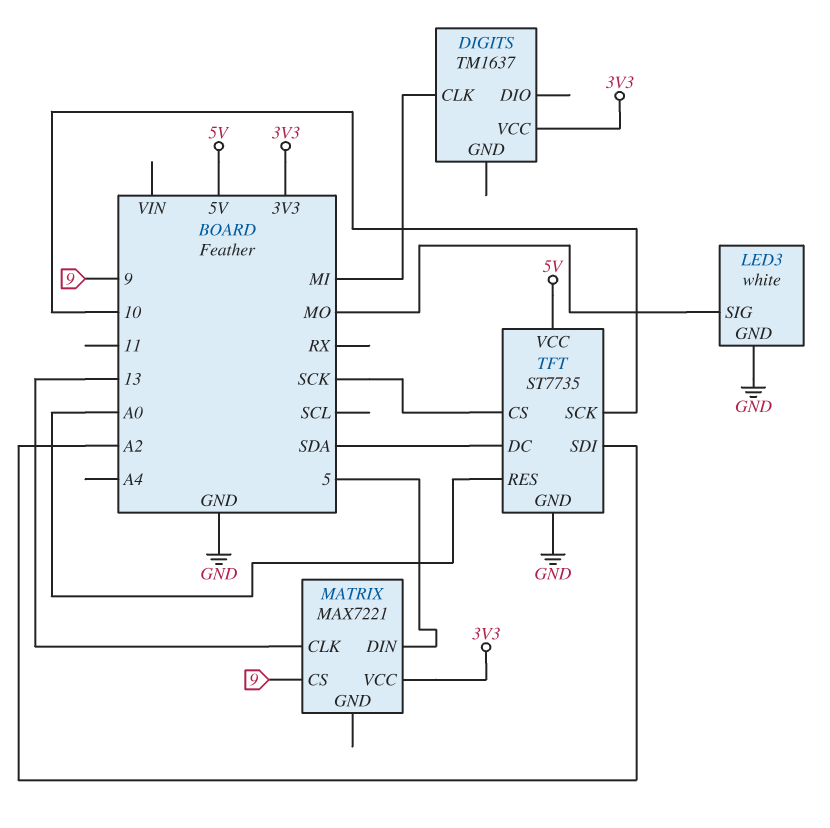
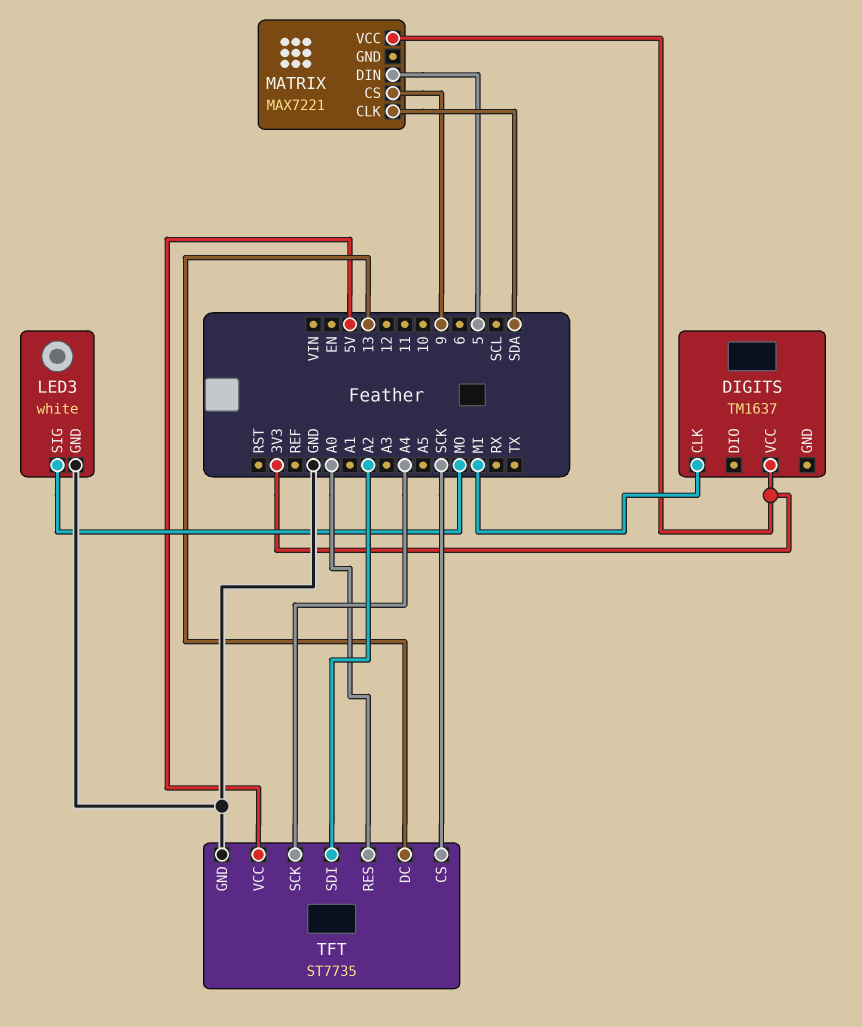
MATRIX pin CLK: 13 -> SDA
TFT pin DC: SDA -> 13
TFT pin SCK: 10 -> A4

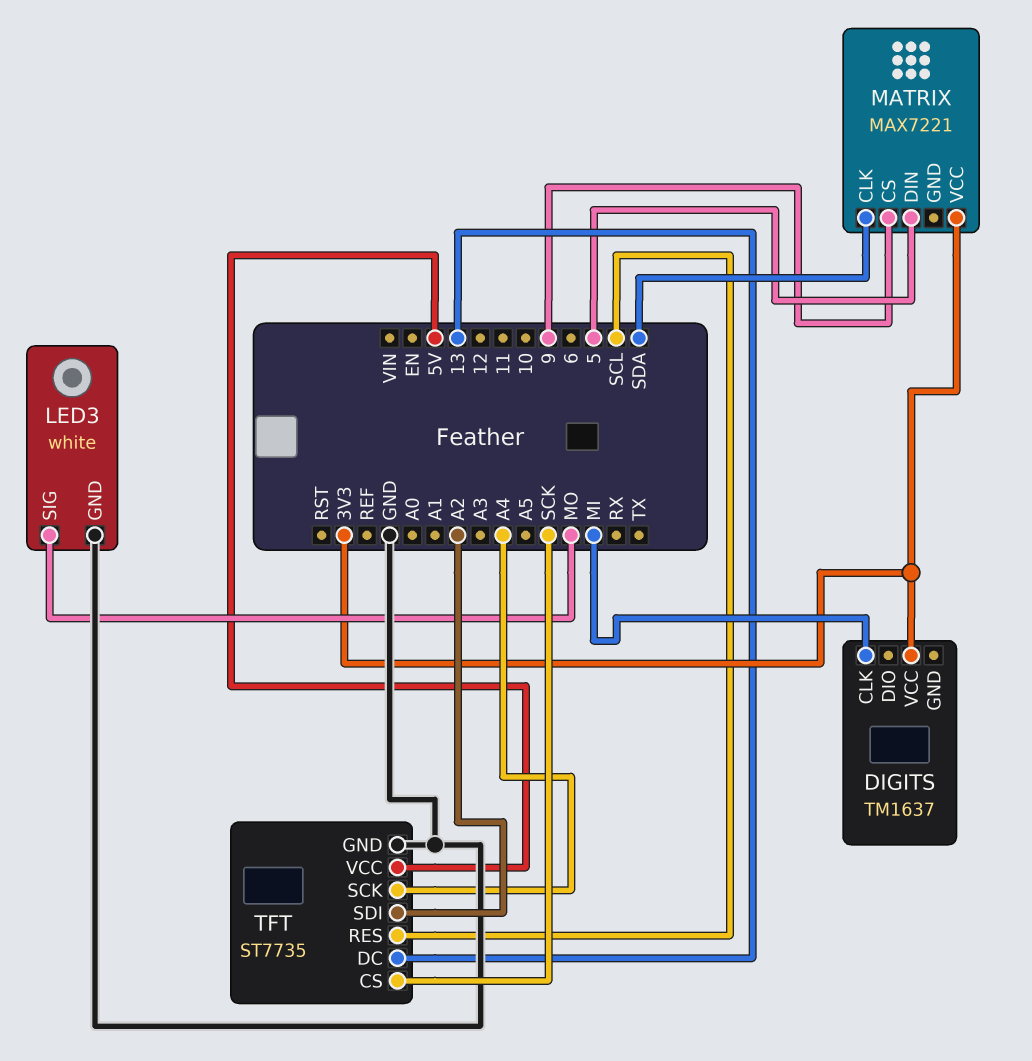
TFT pin RES: A0 -> SCL

